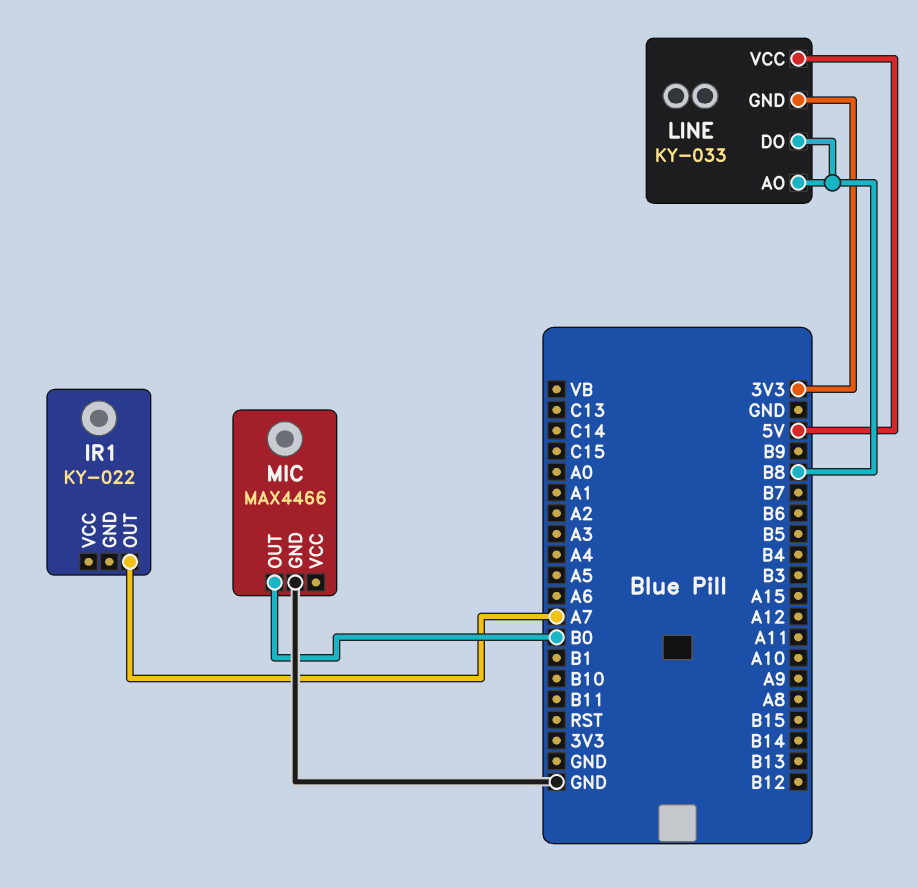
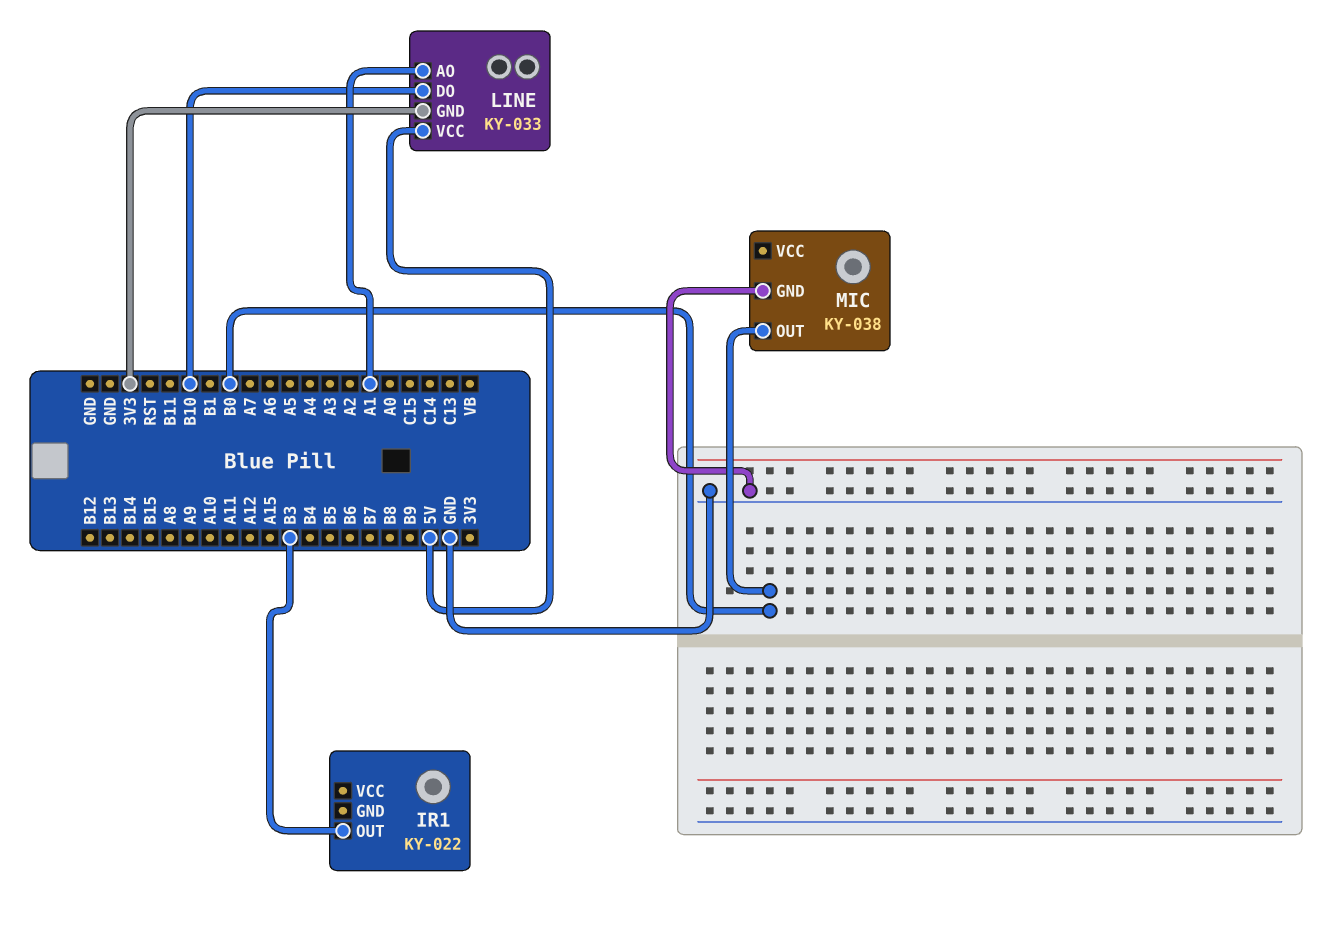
IR1 pin OUT: A7 -> B3
LINE pin AO: B8 -> A1
LINE pin DO: B8 -> B10
MIC: MAX4466 -> KY-038

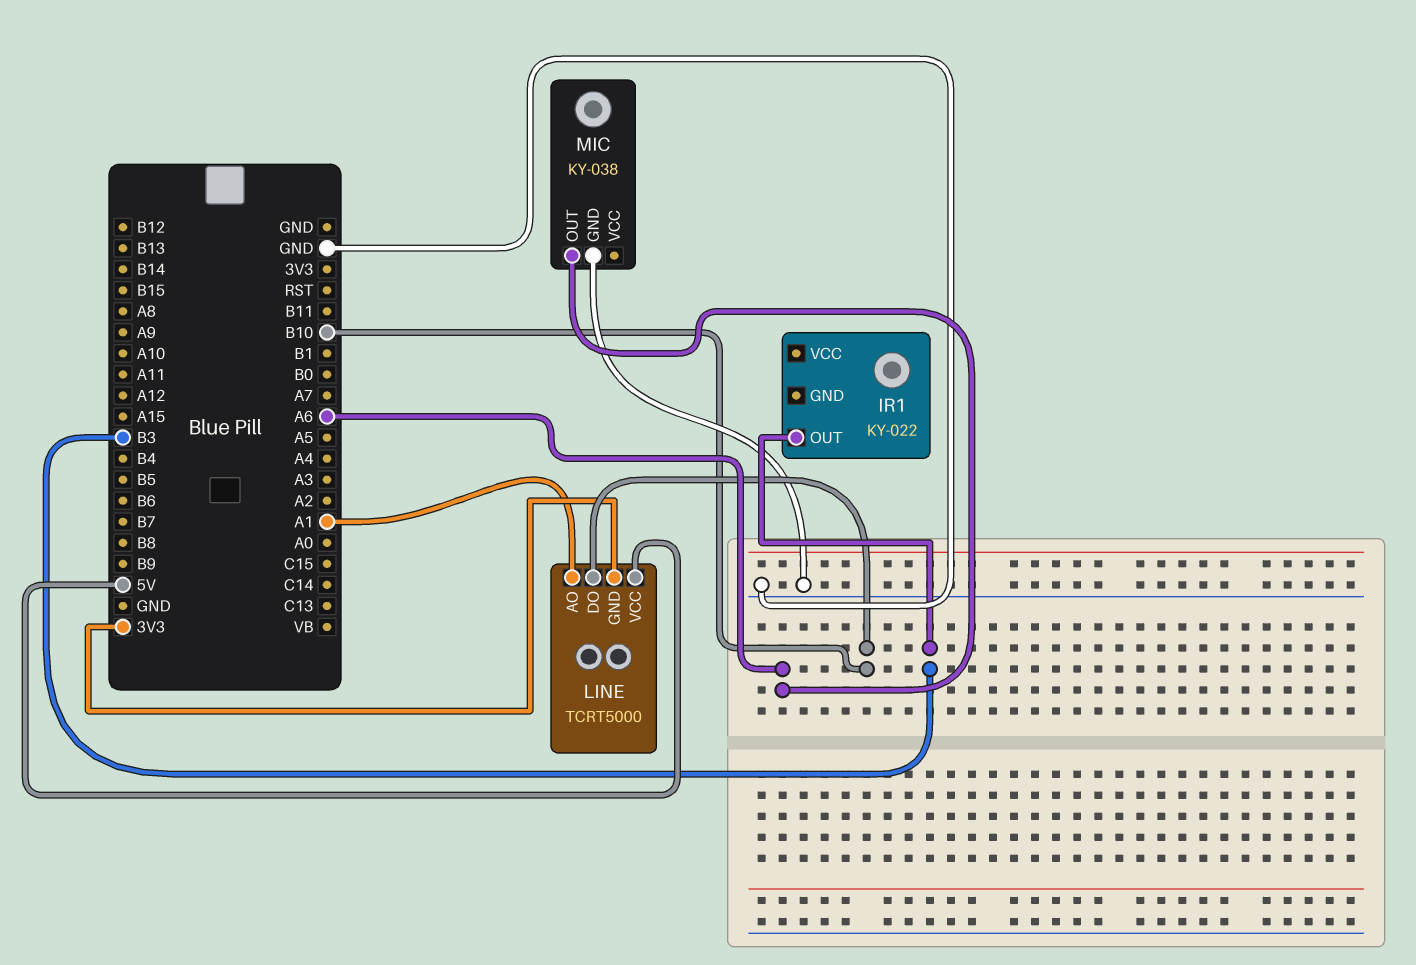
LINE: KY-033 -> TCRT5000
MIC pin OUT: B0 -> A6

